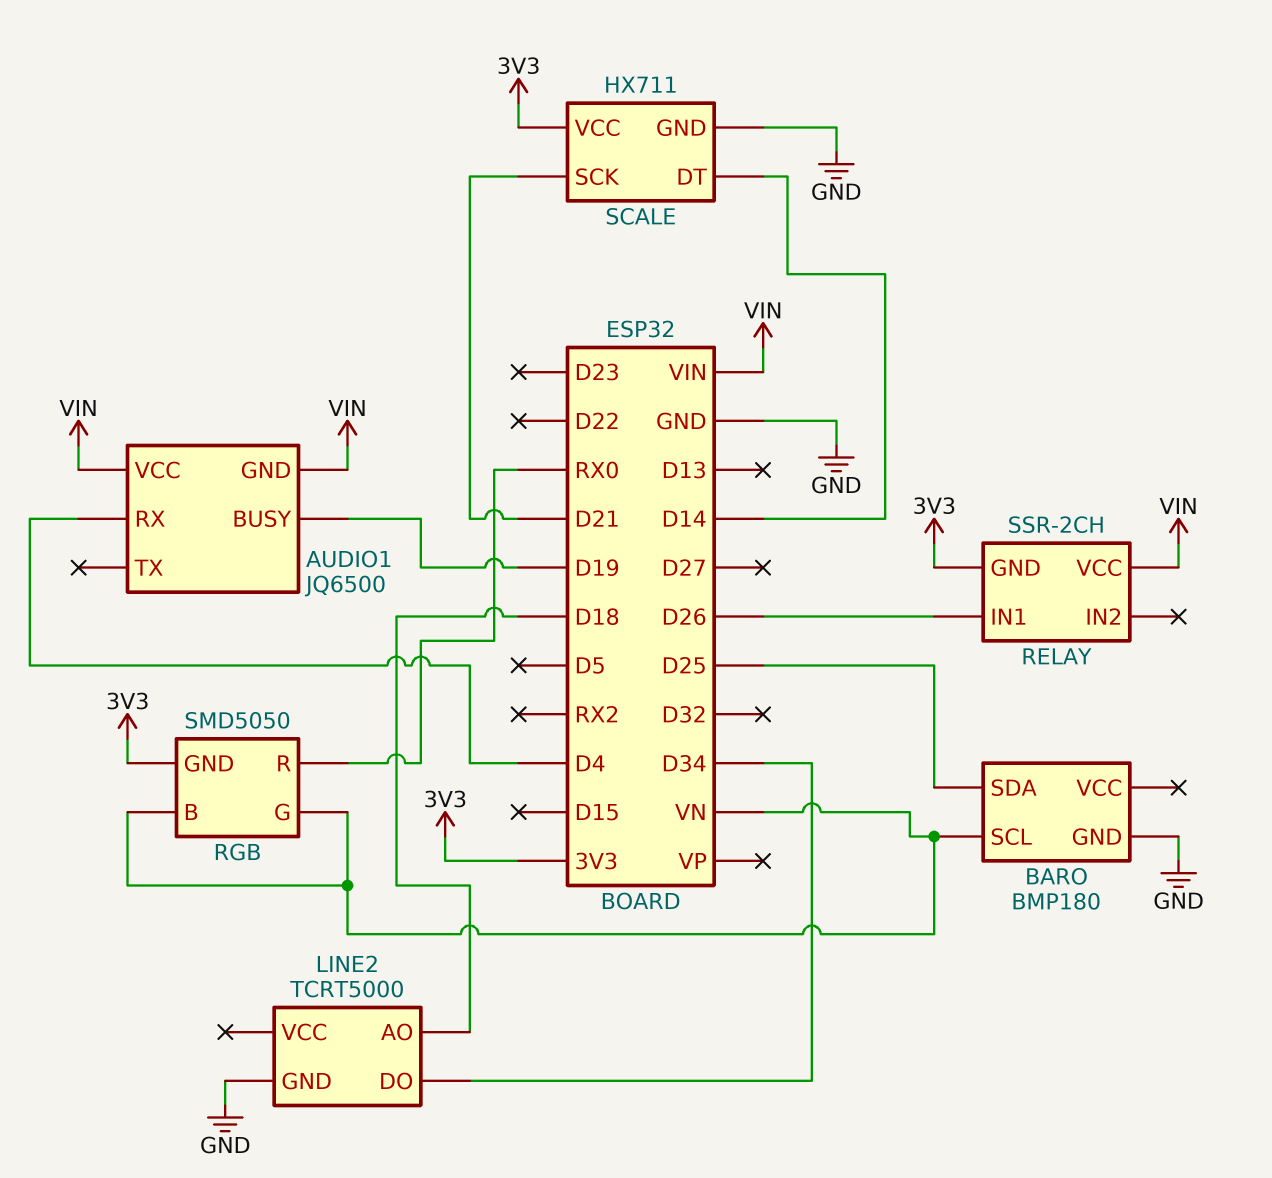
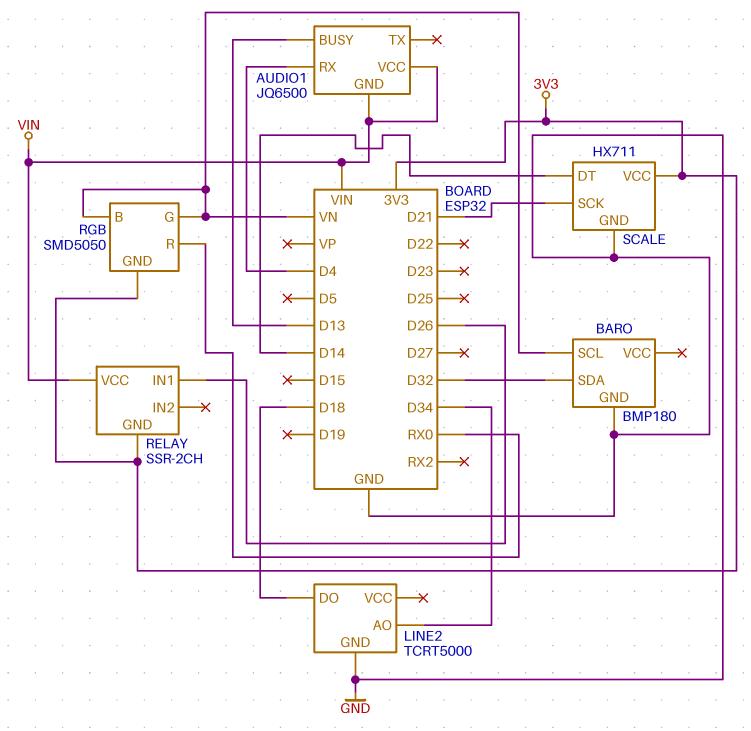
AUDIO1 pin BUSY: D19 -> D13
BARO pin SDA: D25 -> D32
LINE2 pin AO: D18 -> D34
LINE2 pin DO: D34 -> D18

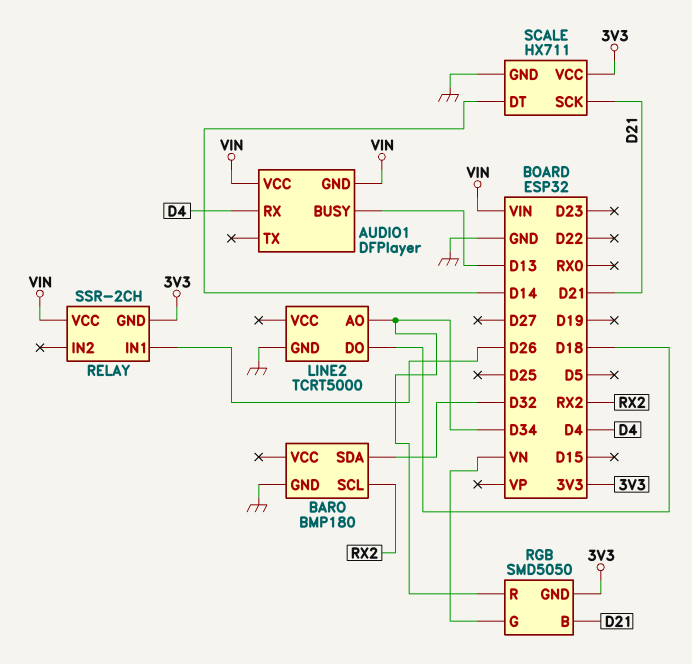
AUDIO1: JQ6500 -> DFPlayer
BARO pin SCL: VN -> RX2
RGB pin B: VN -> D21
RGB pin R: RX0 -> D34

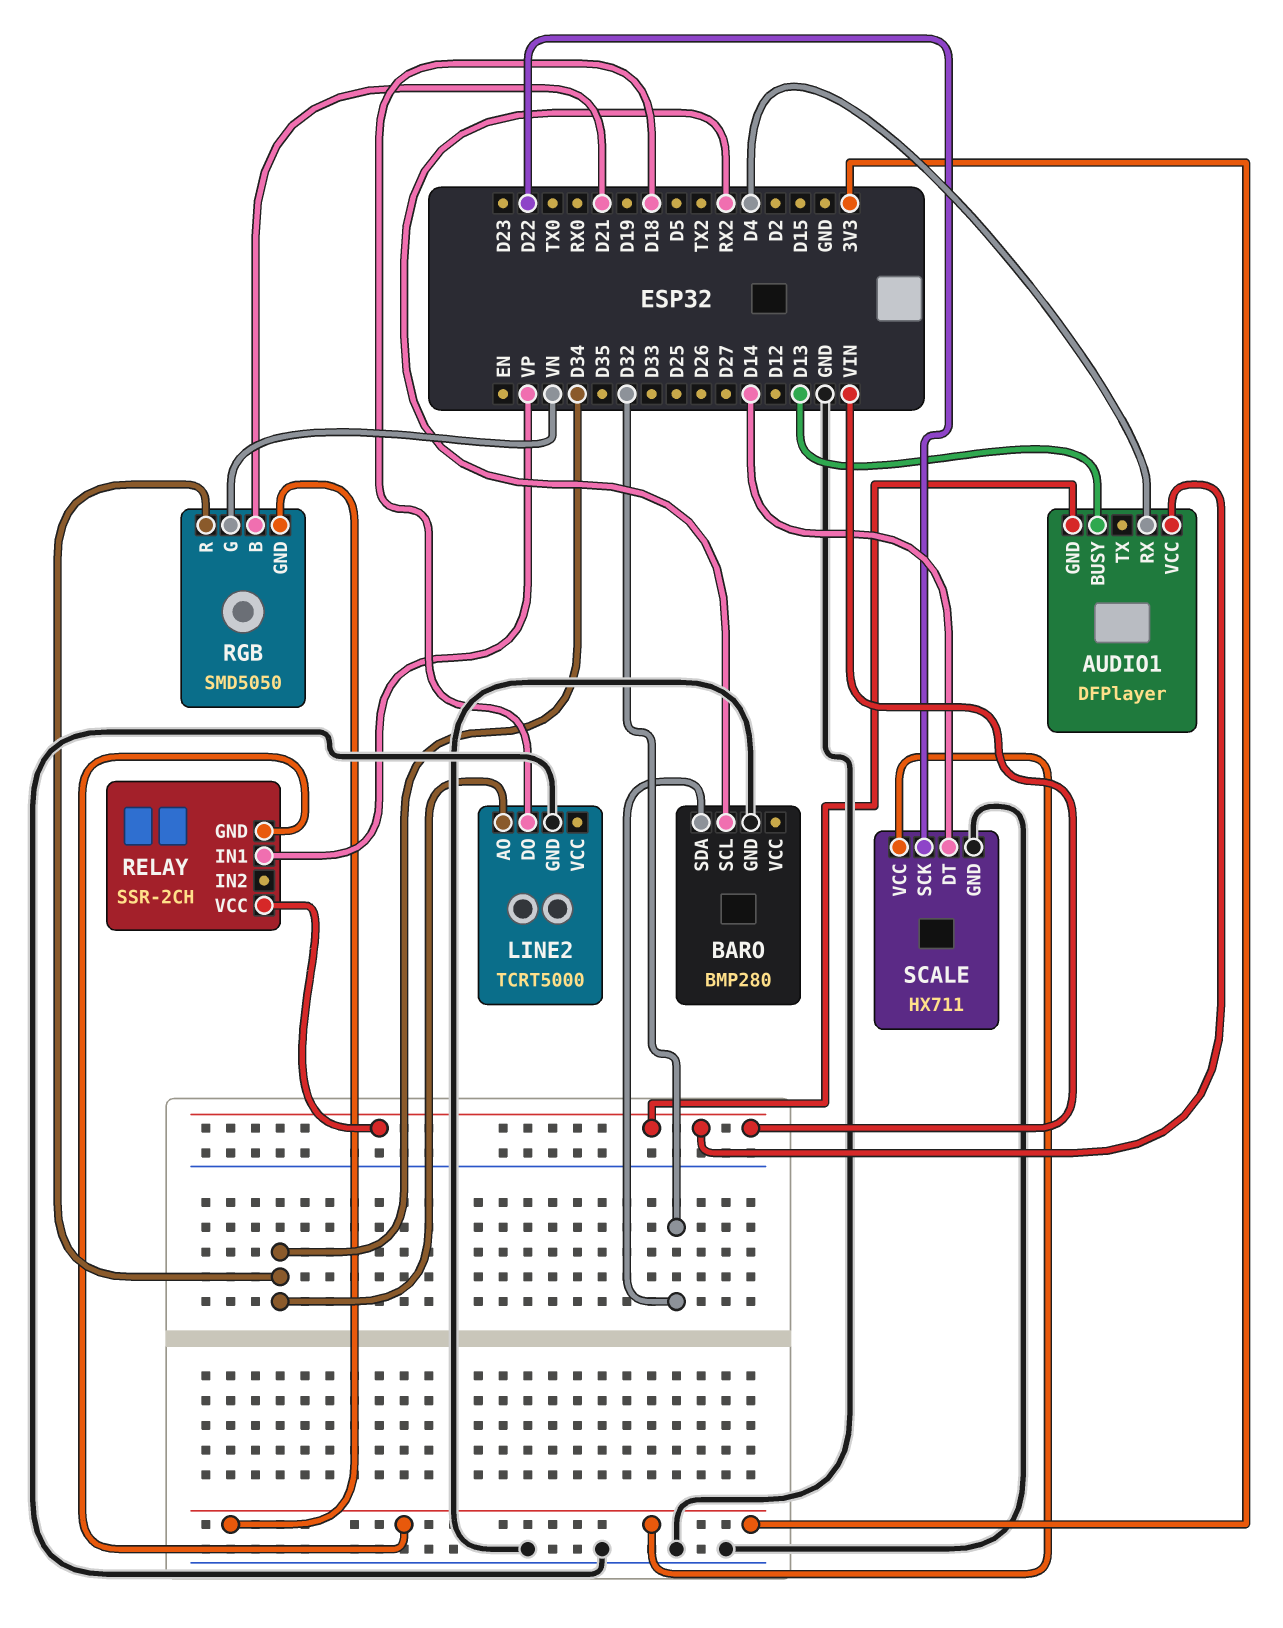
BARO: BMP180 -> BMP280
RELAY pin IN1: D26 -> VP
SCALE pin SCK: D21 -> D22

